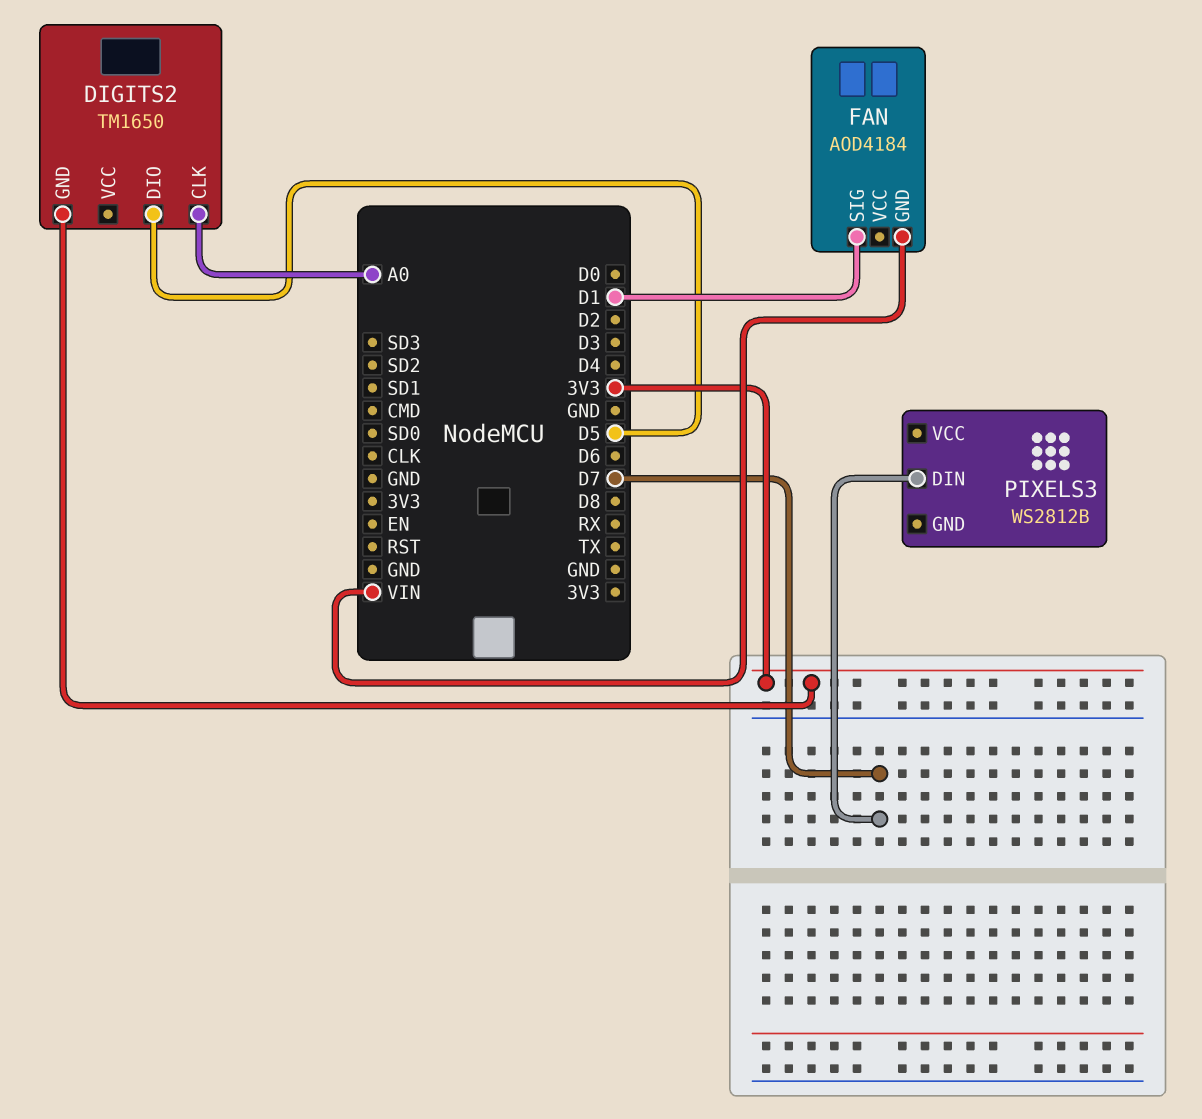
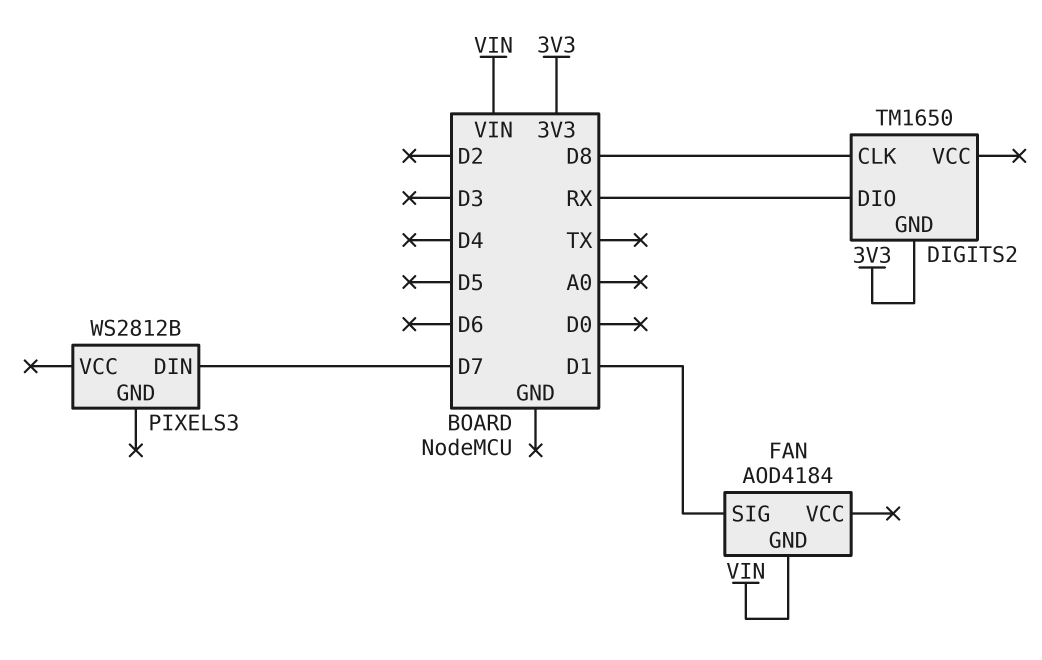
DIGITS2 pin CLK: A0 -> D8
DIGITS2 pin DIO: D5 -> RX

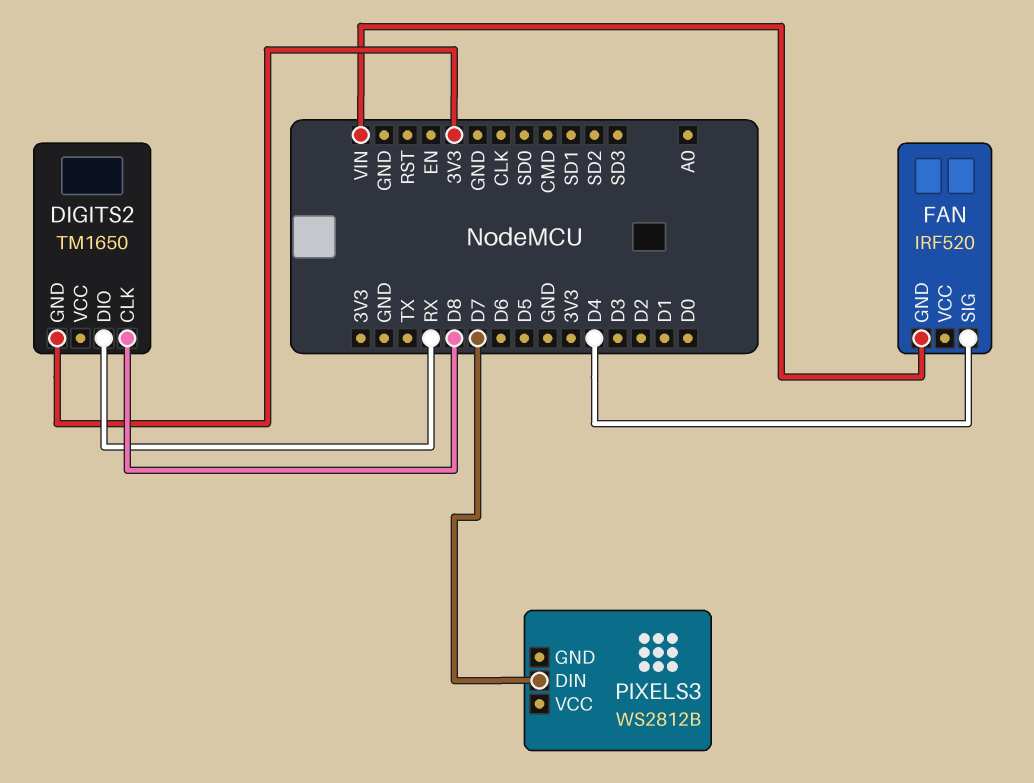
FAN: AOD4184 -> IRF520
FAN pin SIG: D1 -> D4

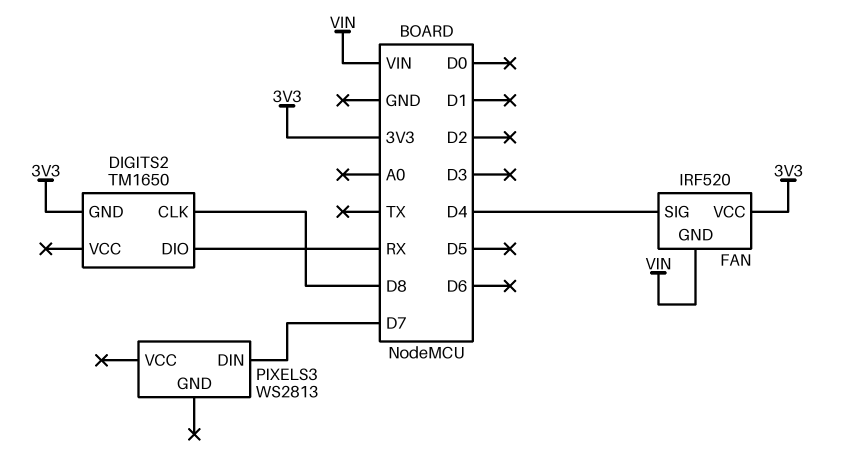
FAN pin VCC: none -> 3V3
PIXELS3: WS2812B -> WS2813

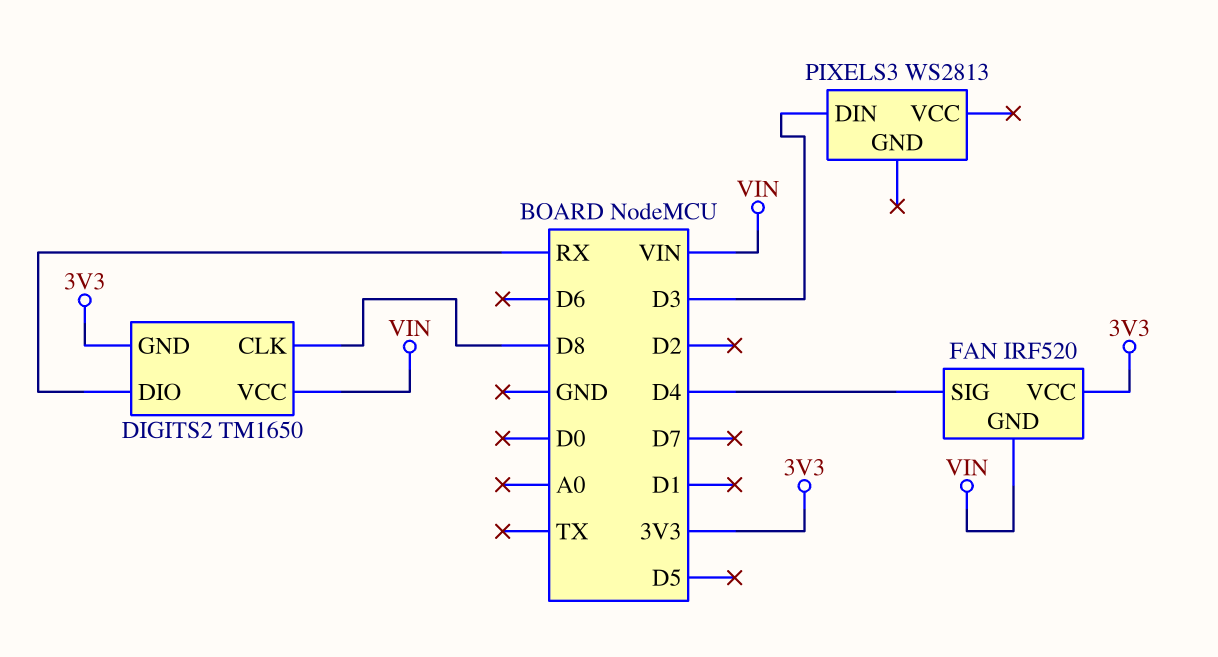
DIGITS2 pin VCC: none -> VIN
PIXELS3 pin DIN: D7 -> D3

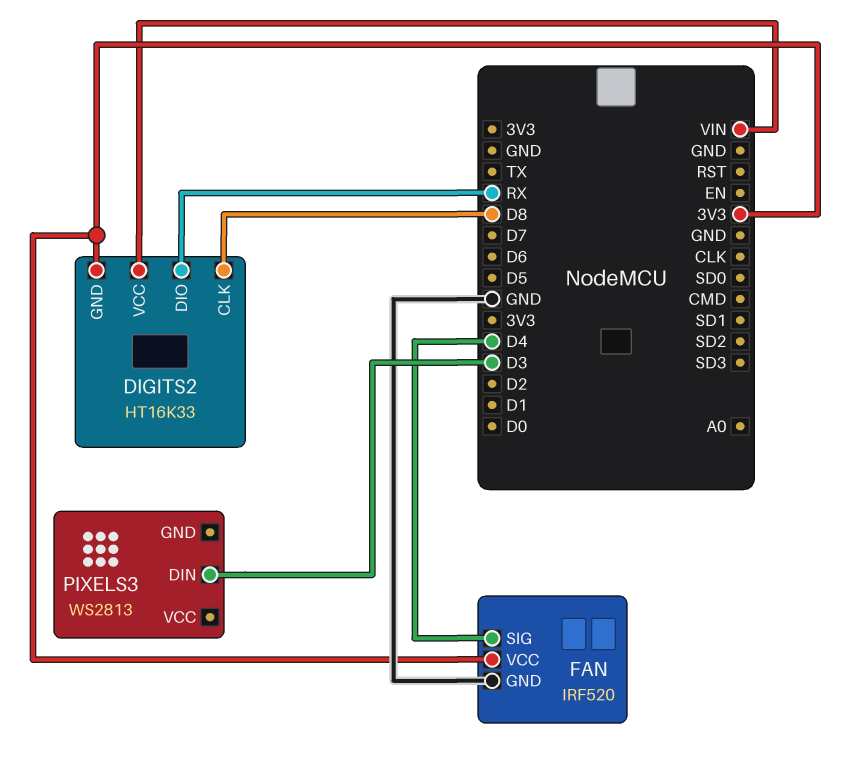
DIGITS2: TM1650 -> HT16K33
FAN pin GND: VIN -> GND

